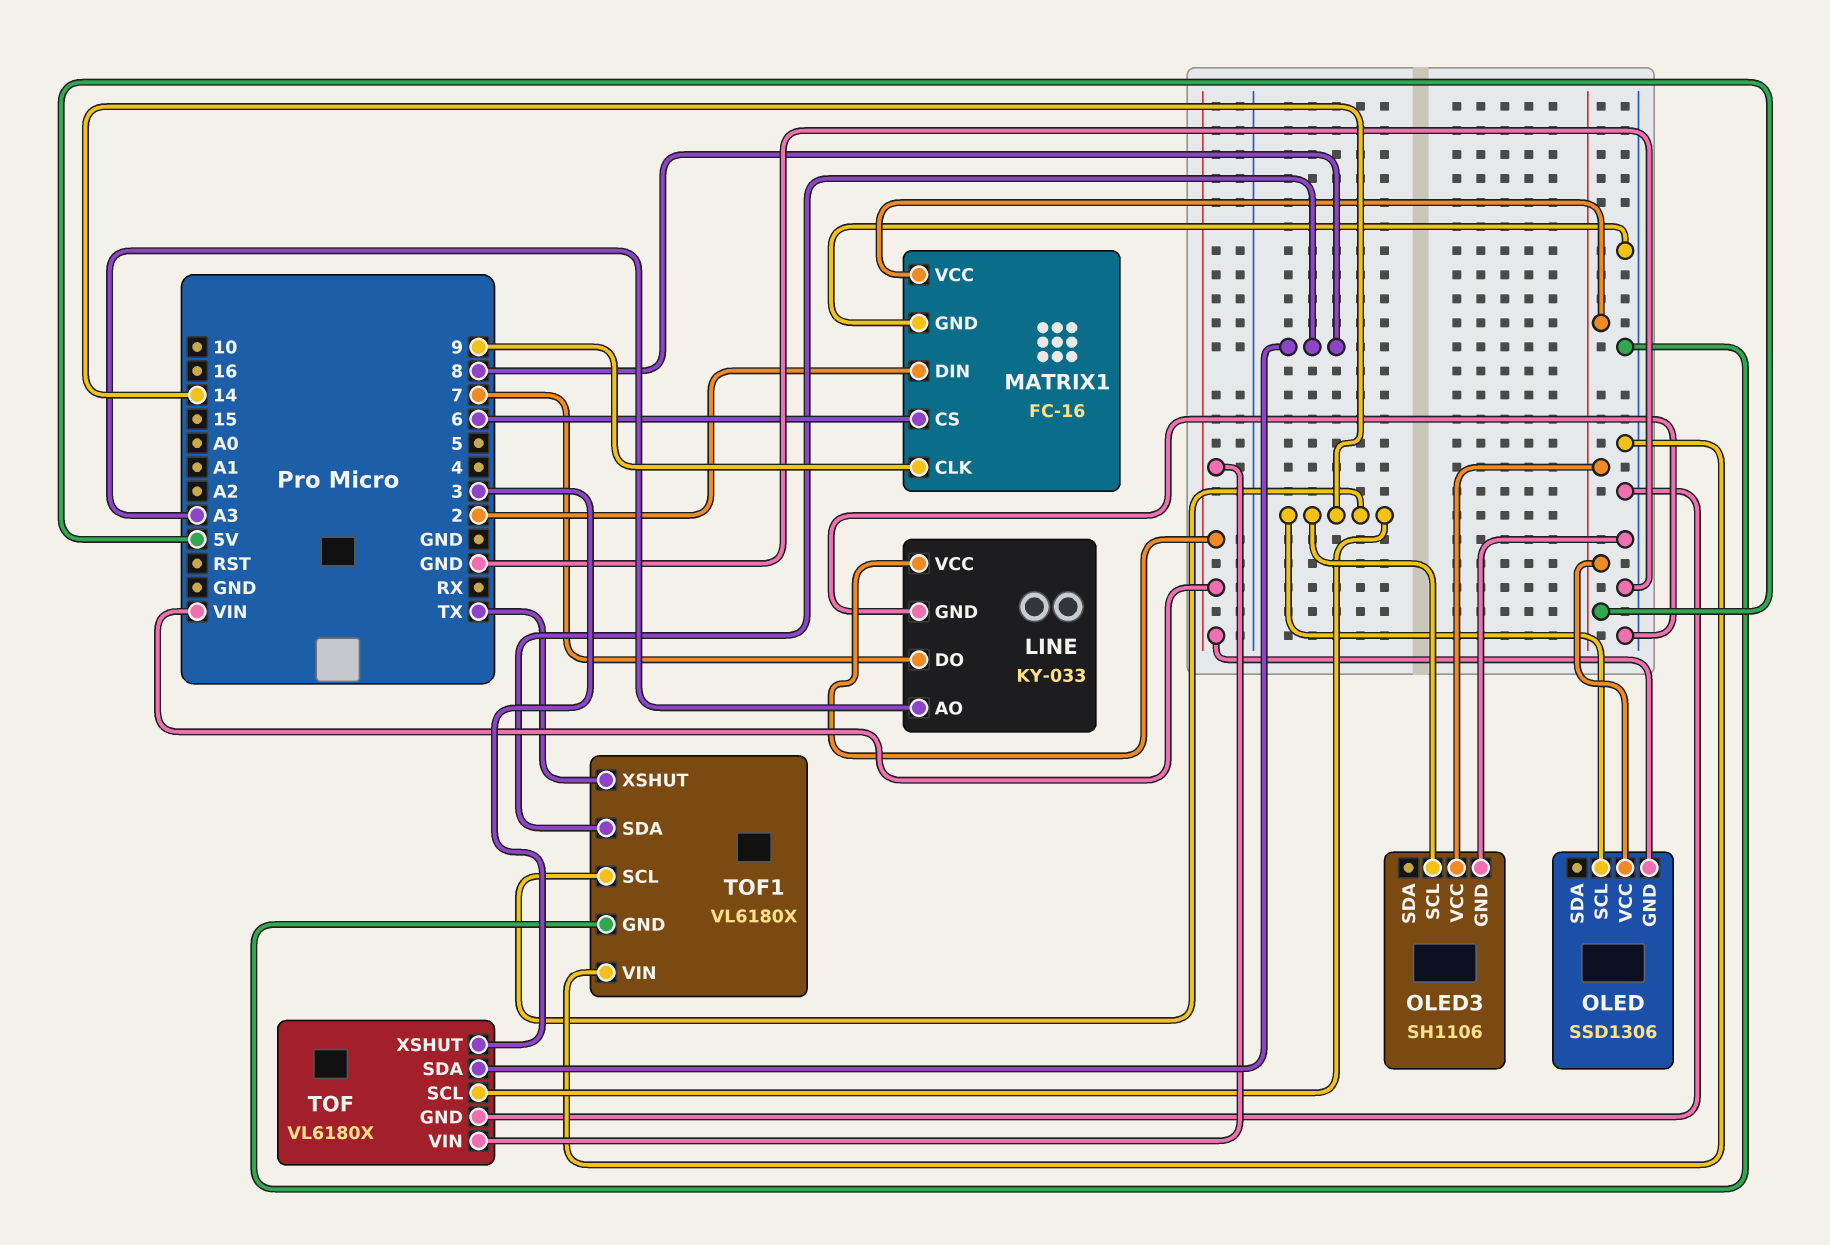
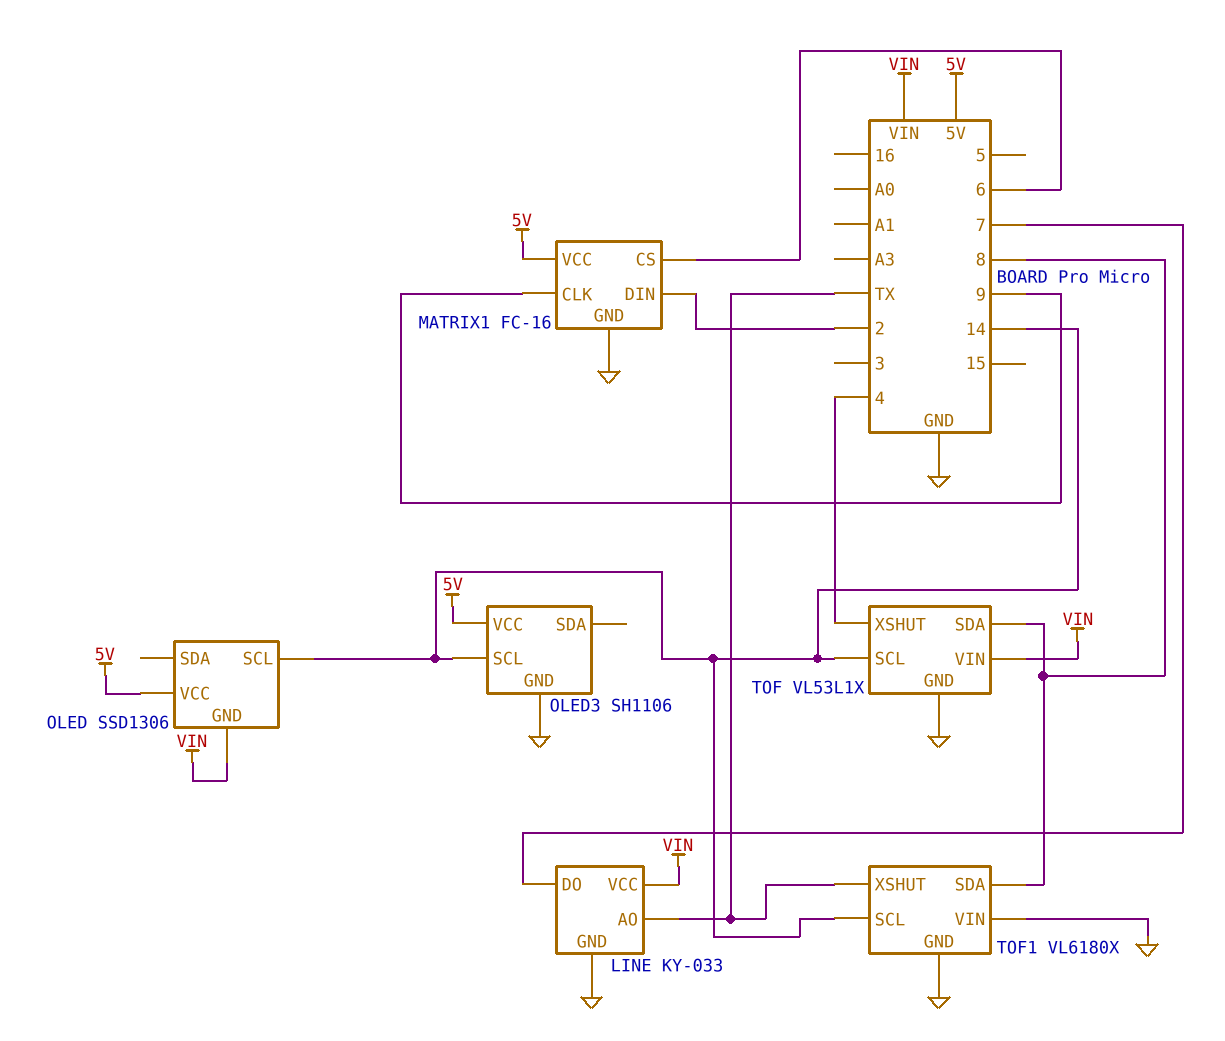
LINE pin AO: A3 -> TX
TOF: VL6180X -> VL53L1X
TOF pin XSHUT: 3 -> 4

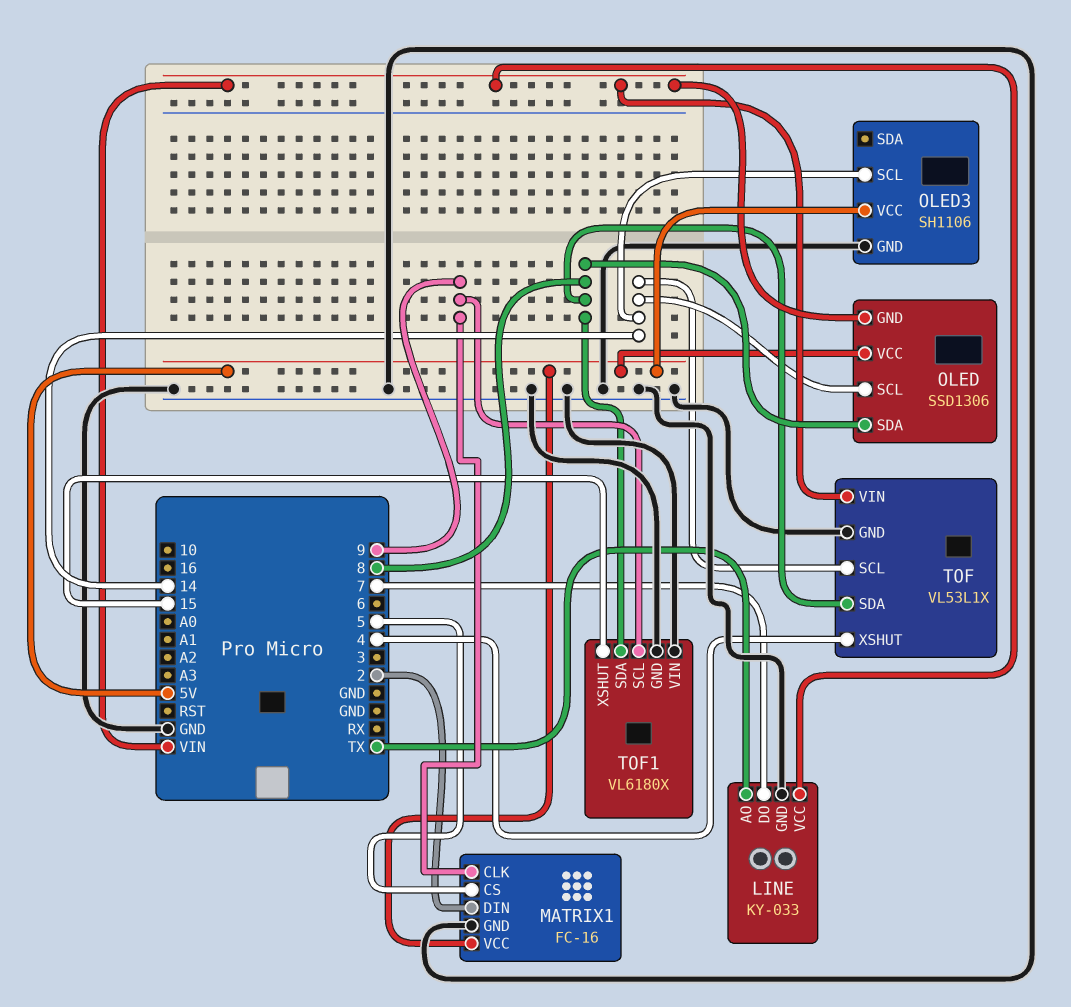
MATRIX1 pin CS: 6 -> 5
OLED pin SDA: none -> 8
TOF1 pin SCL: 14 -> 9
TOF1 pin XSHUT: TX -> 15

